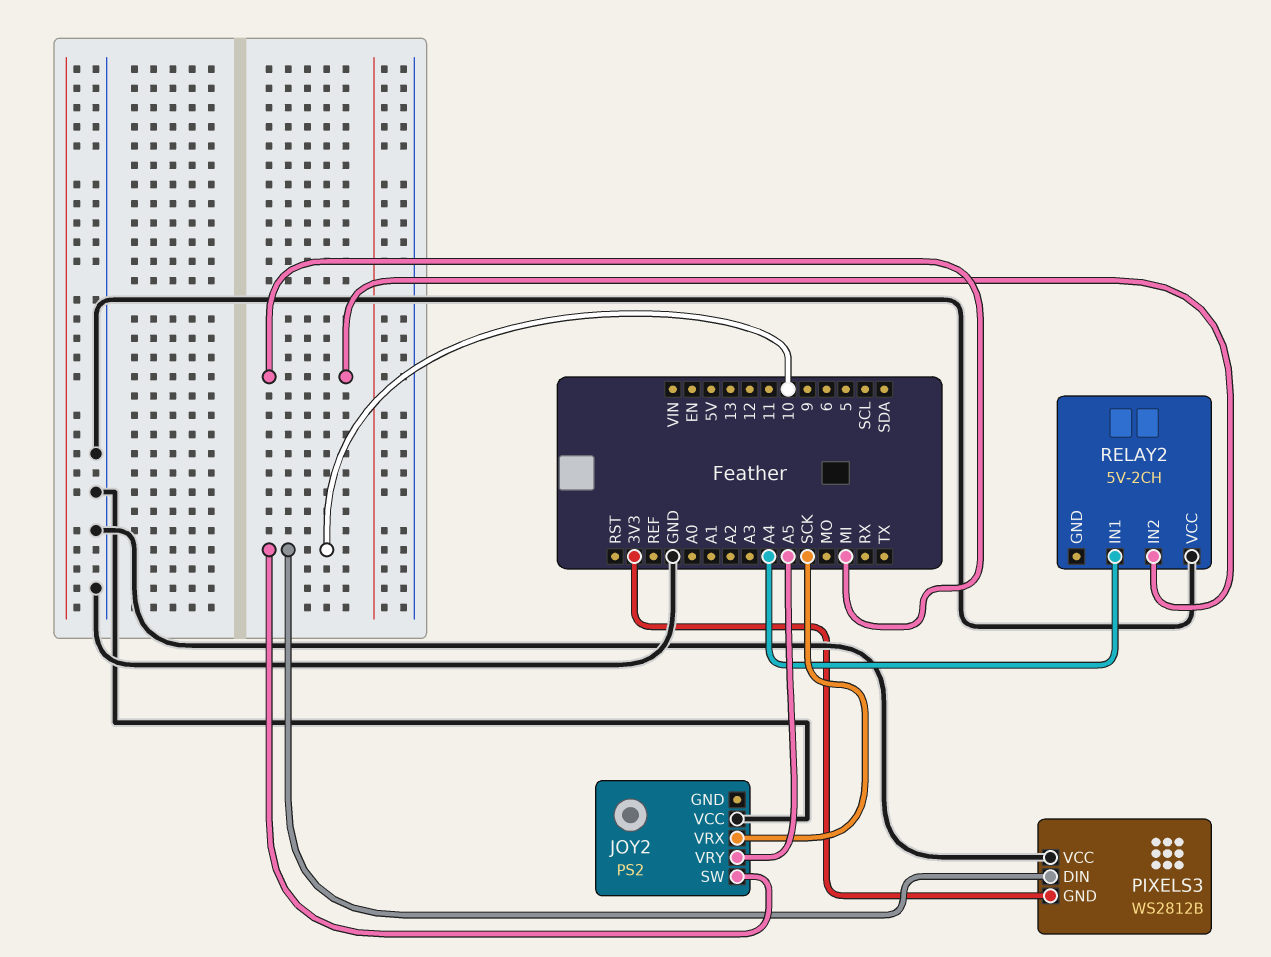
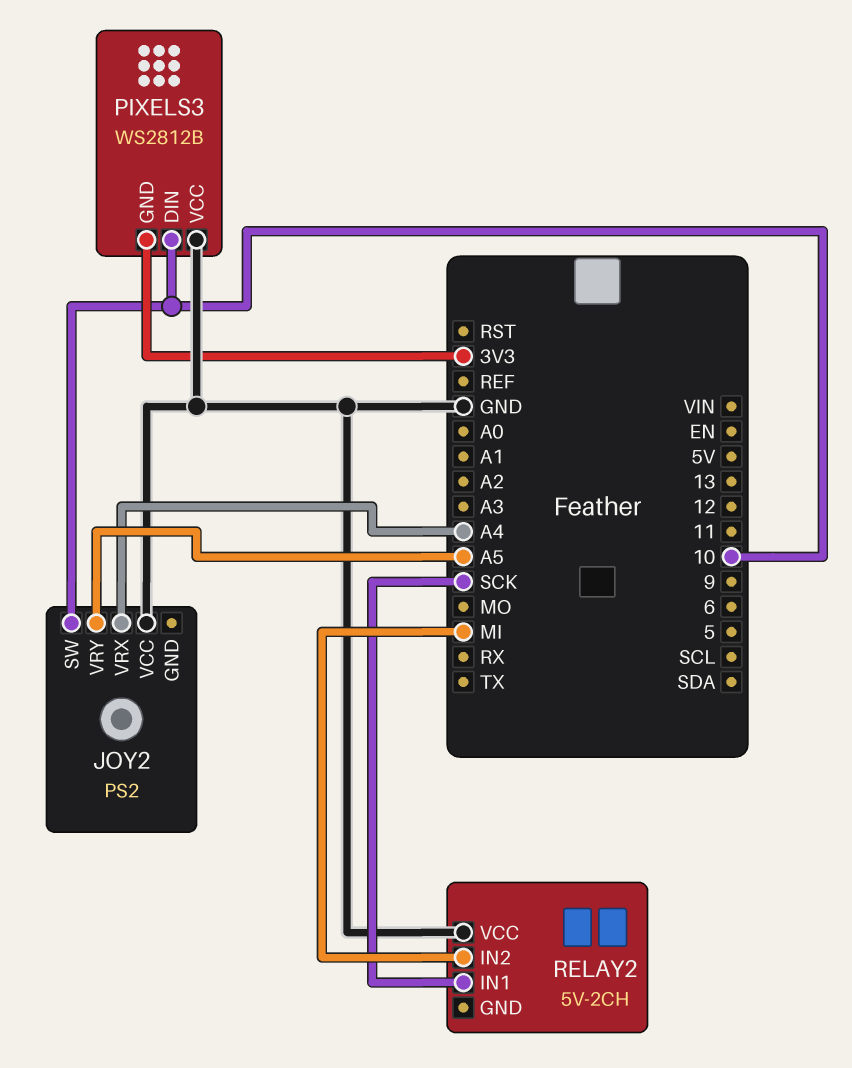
JOY2 pin VRX: SCK -> A4
RELAY2 pin IN1: A4 -> SCK

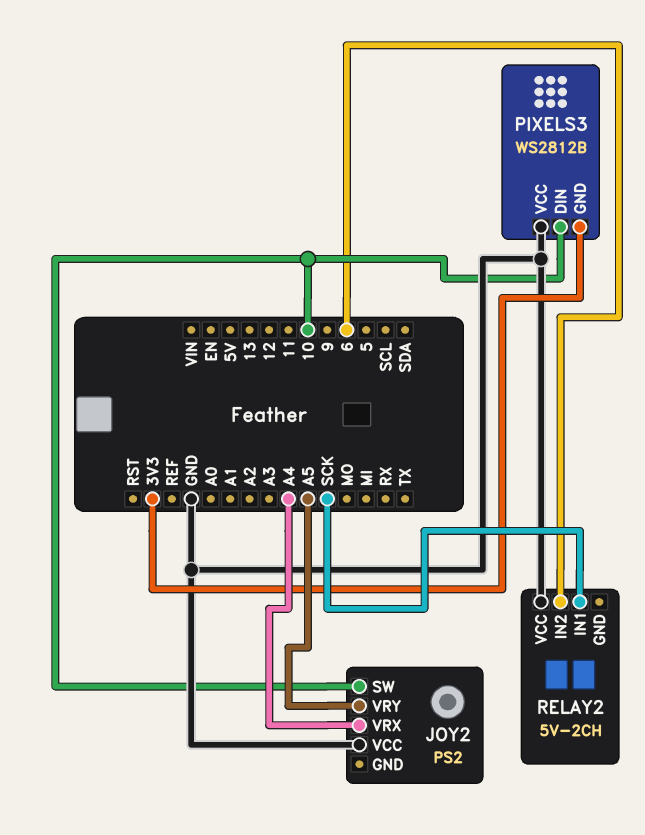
RELAY2 pin IN2: MI -> 6

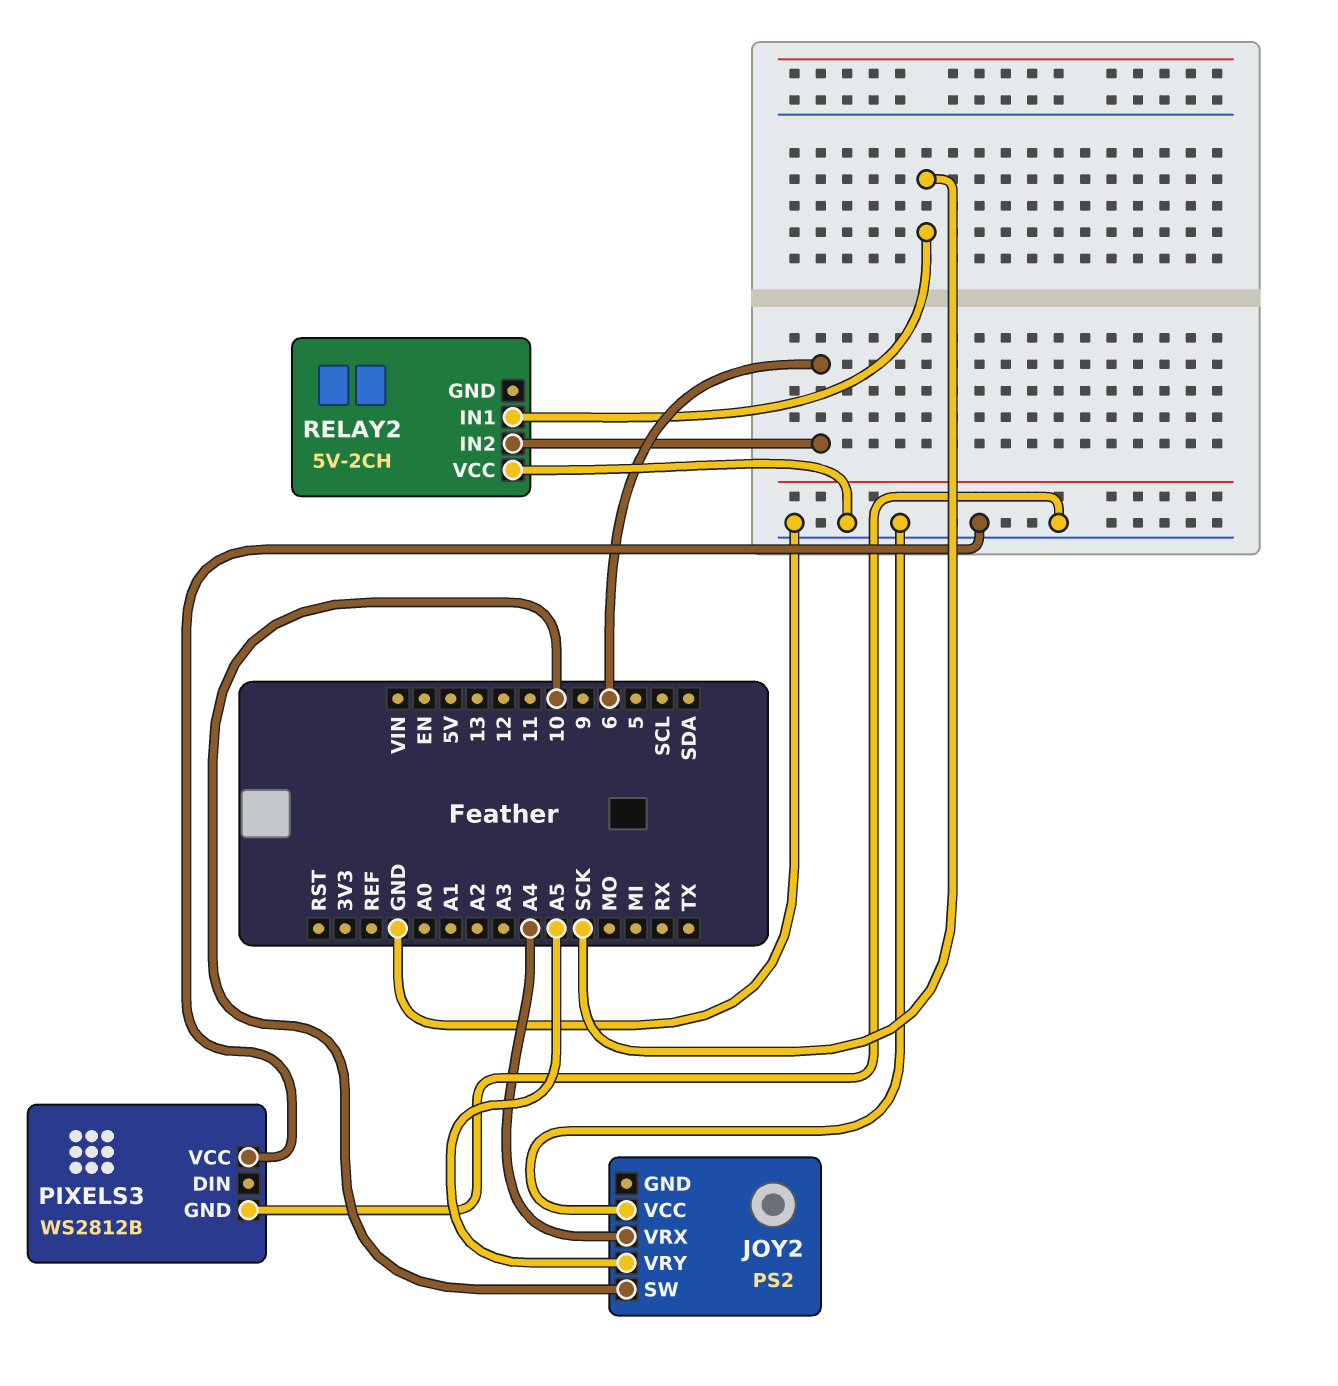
PIXELS3 pin DIN: 10 -> none
PIXELS3 pin GND: 3V3 -> GND

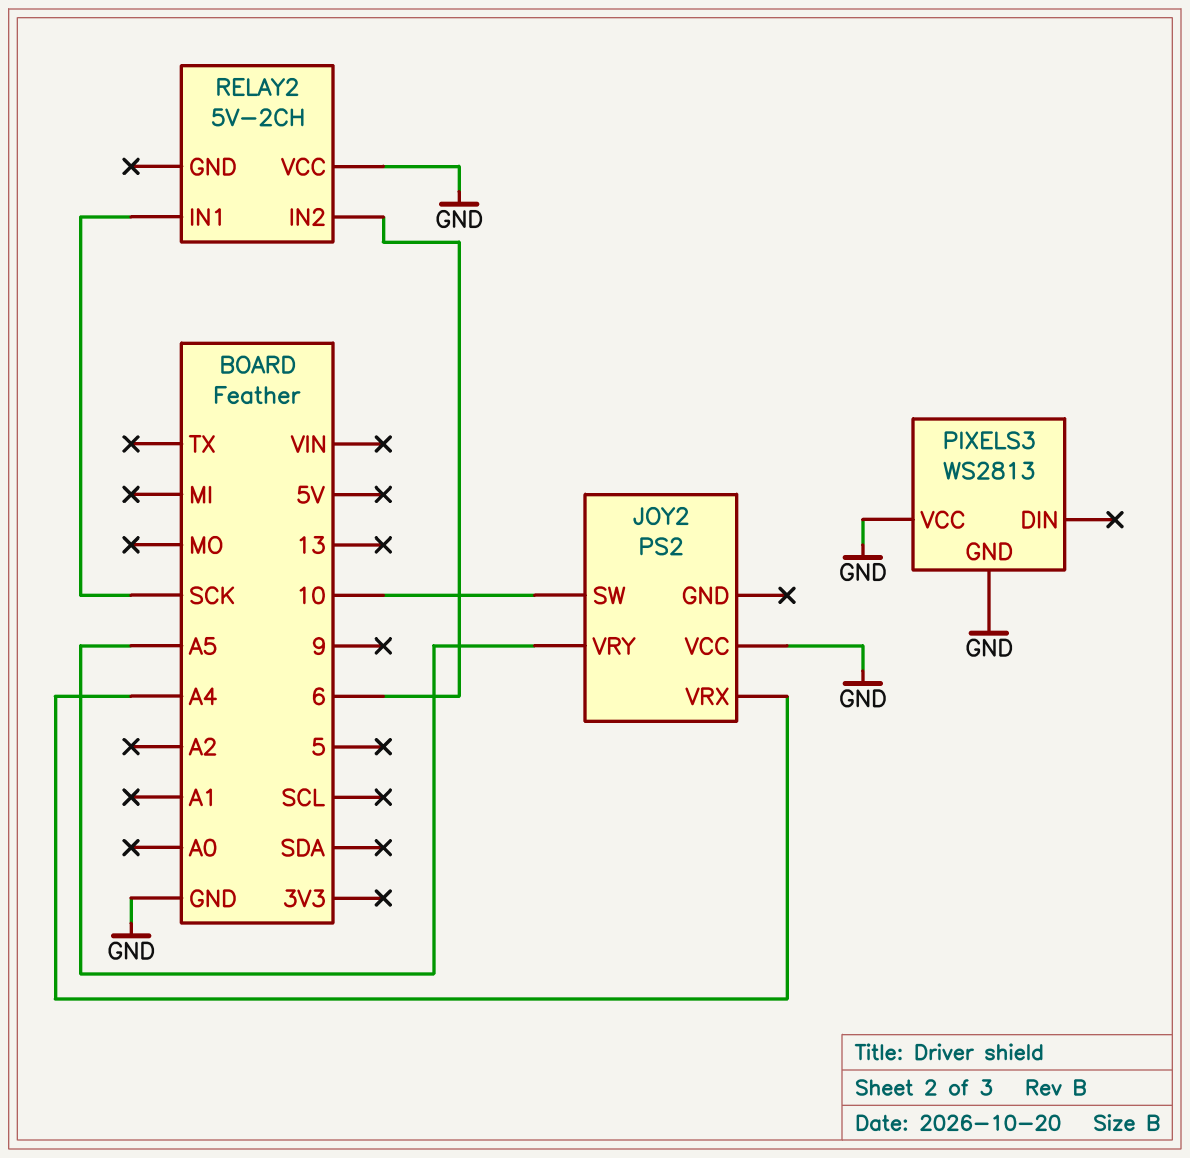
PIXELS3: WS2812B -> WS2813

